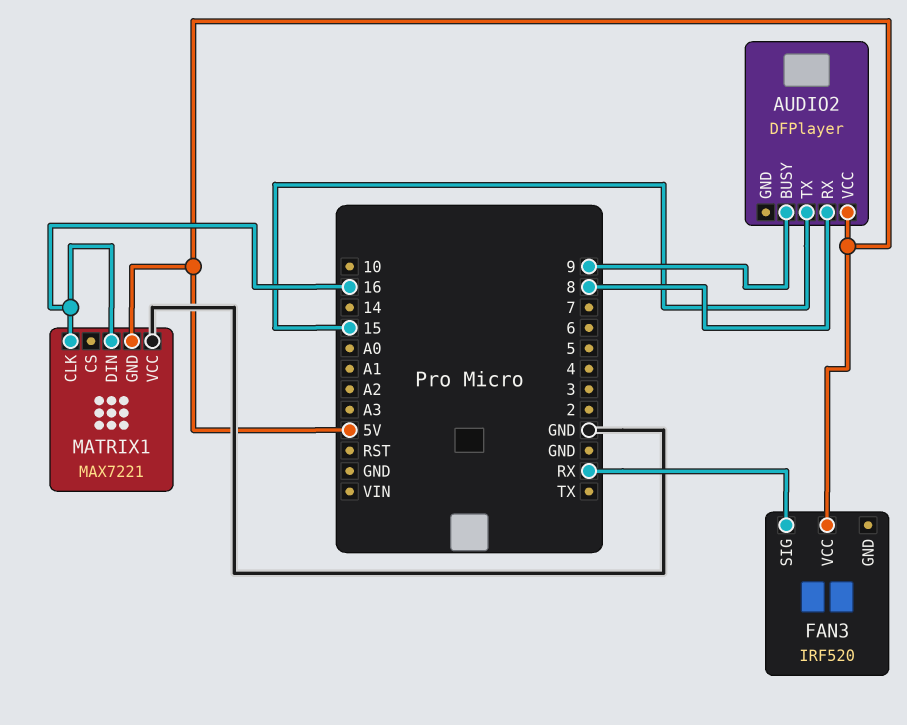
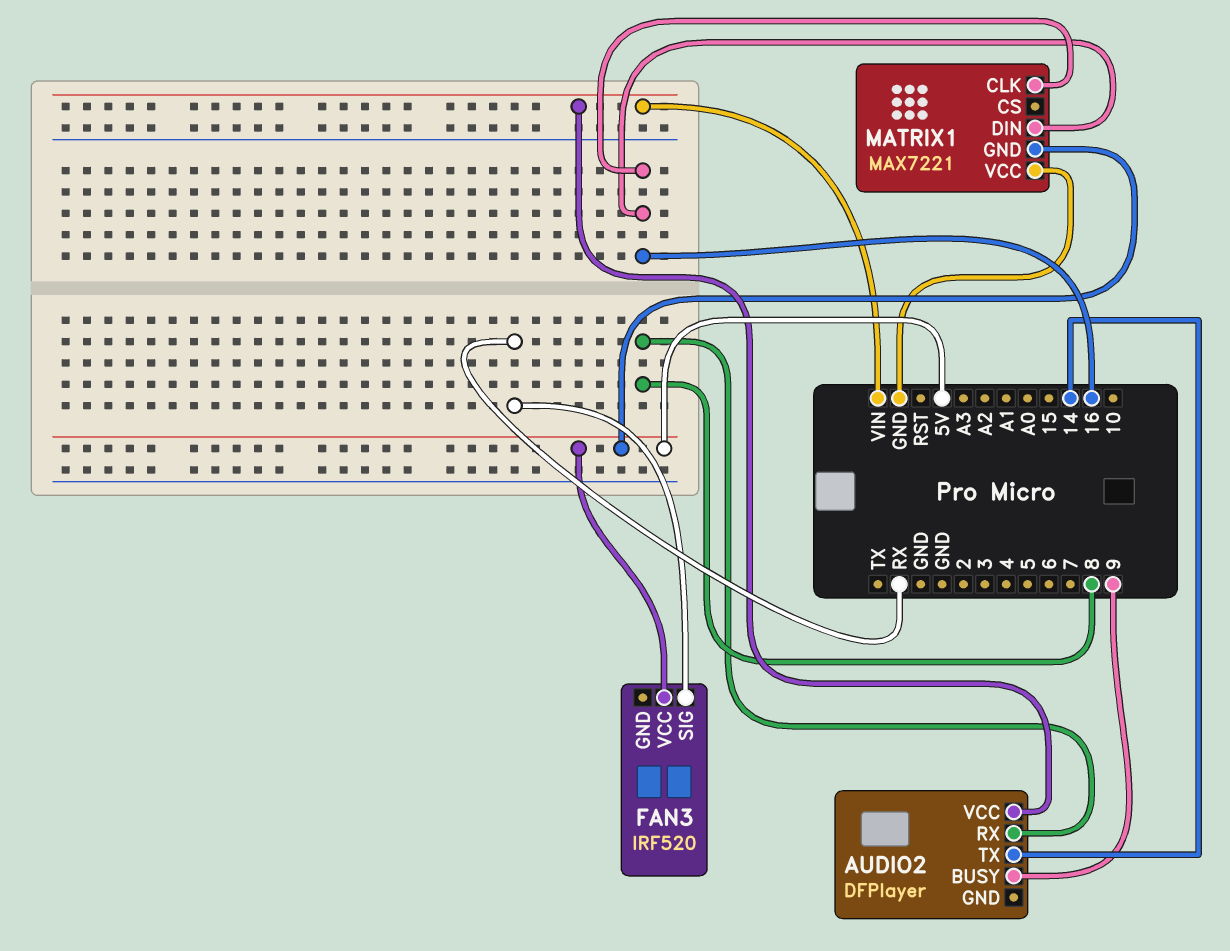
AUDIO2 pin TX: 15 -> 14
AUDIO2 pin VCC: 5V -> VIN

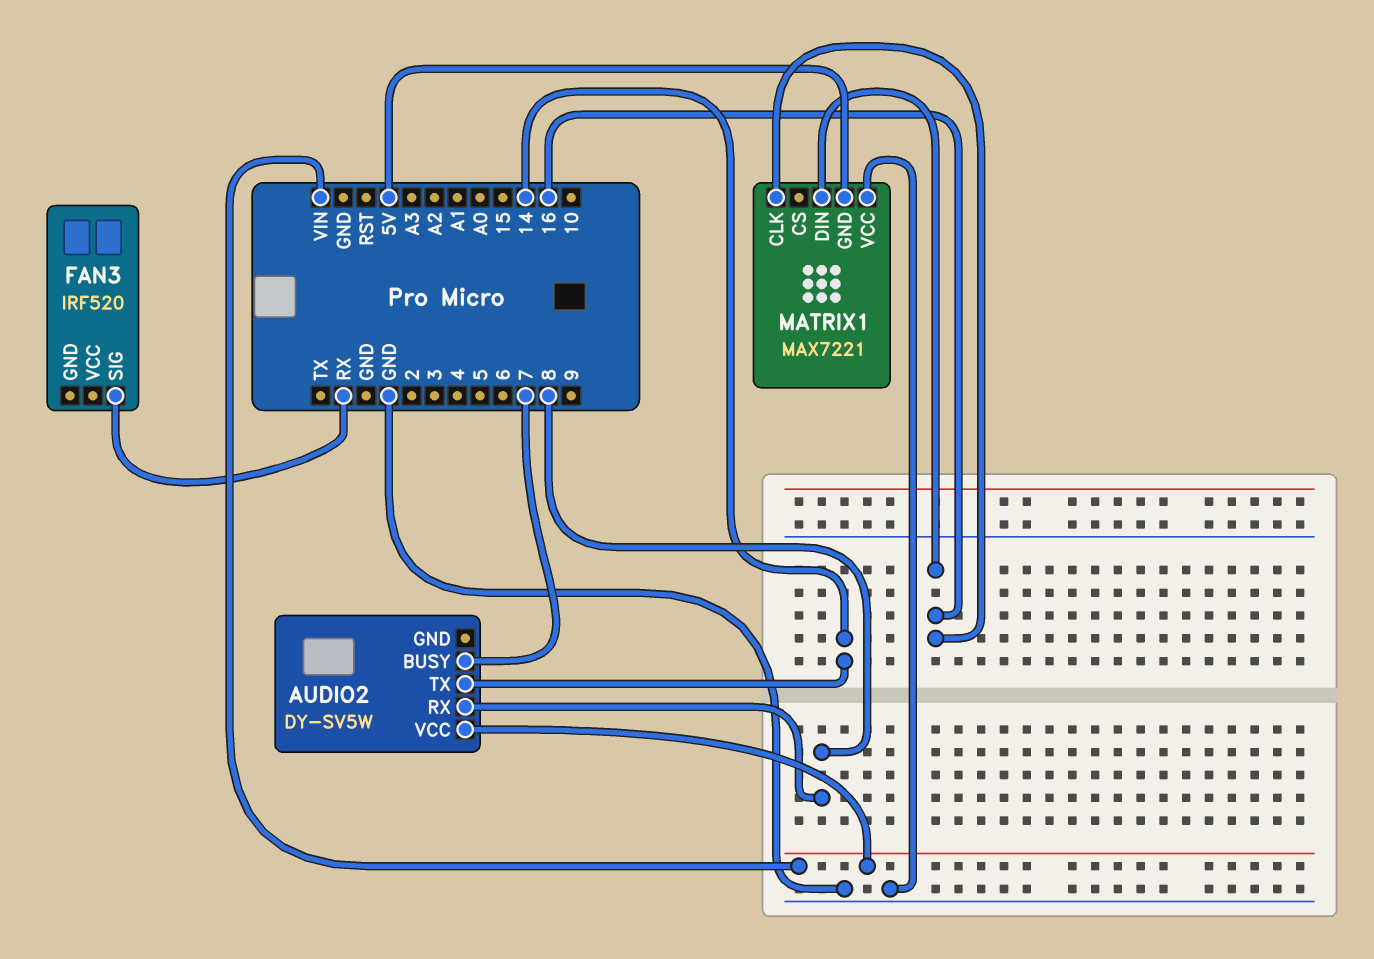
AUDIO2: DFPlayer -> DY-SV5W
AUDIO2 pin BUSY: 9 -> 7
FAN3 pin VCC: 5V -> none

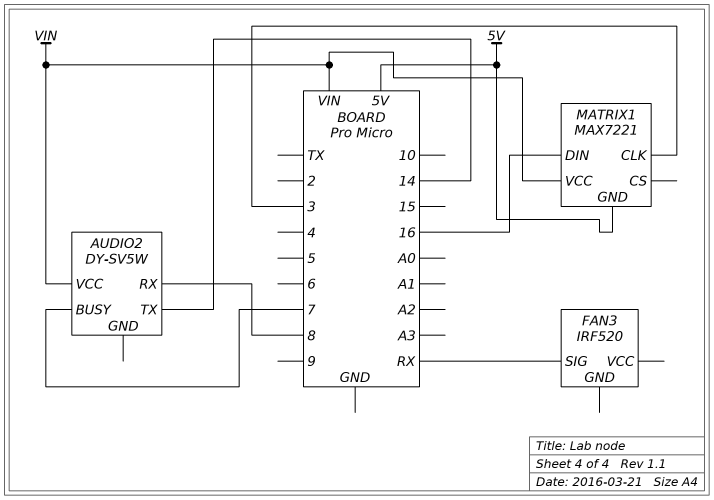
MATRIX1 pin CLK: 16 -> 3
MATRIX1 pin VCC: GND -> VIN

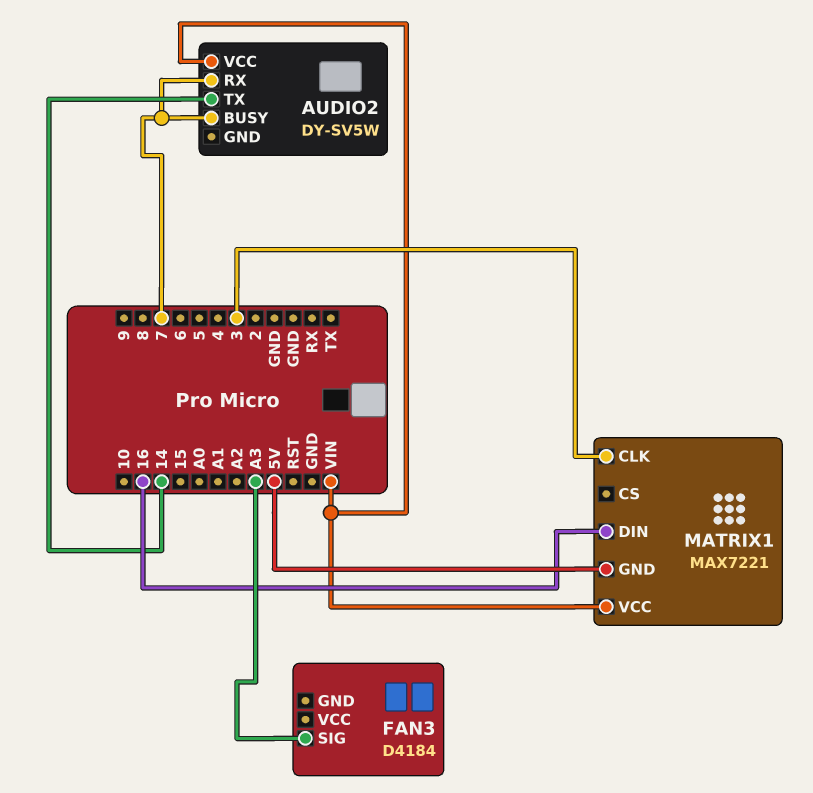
AUDIO2 pin RX: 8 -> 7
FAN3: IRF520 -> D4184
FAN3 pin SIG: RX -> A3

